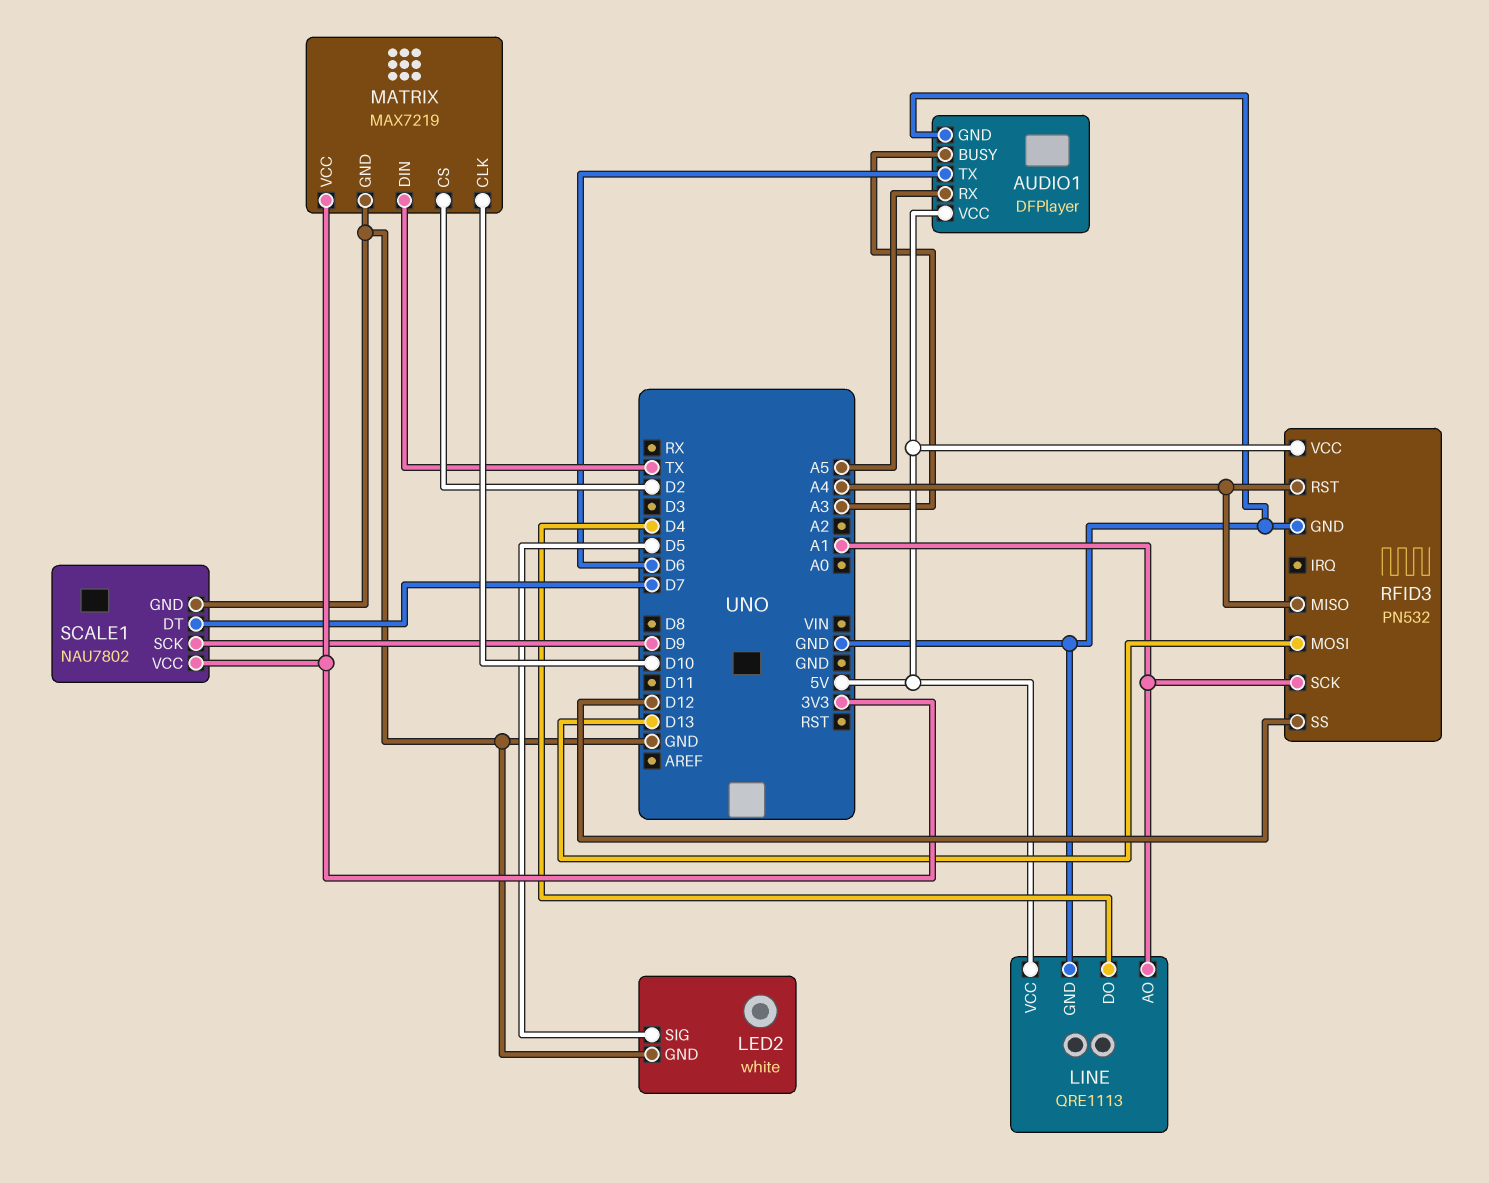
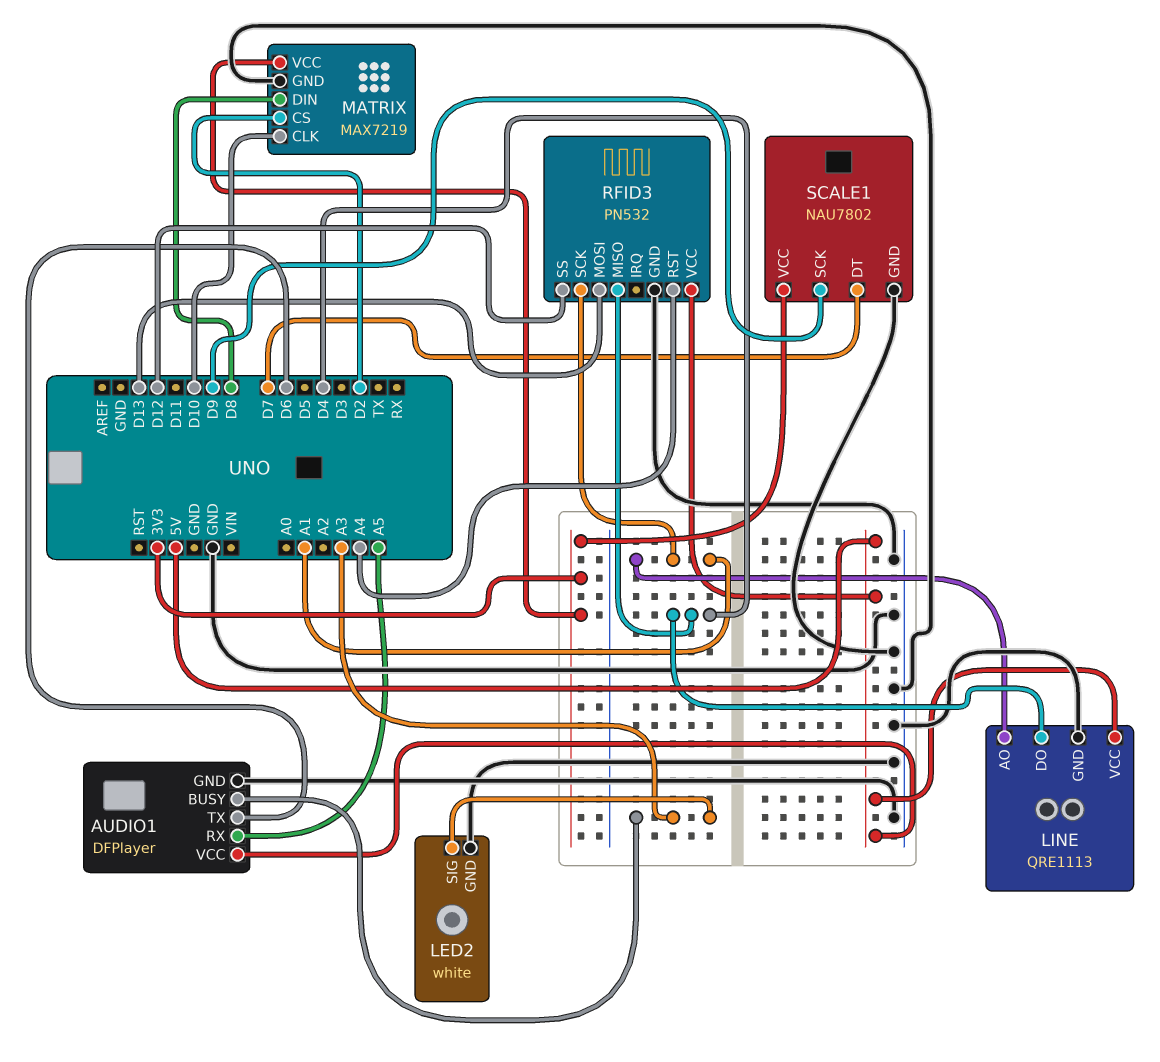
LED2 pin SIG: D5 -> A3
MATRIX pin DIN: TX -> D8
RFID3 pin MISO: A4 -> D4

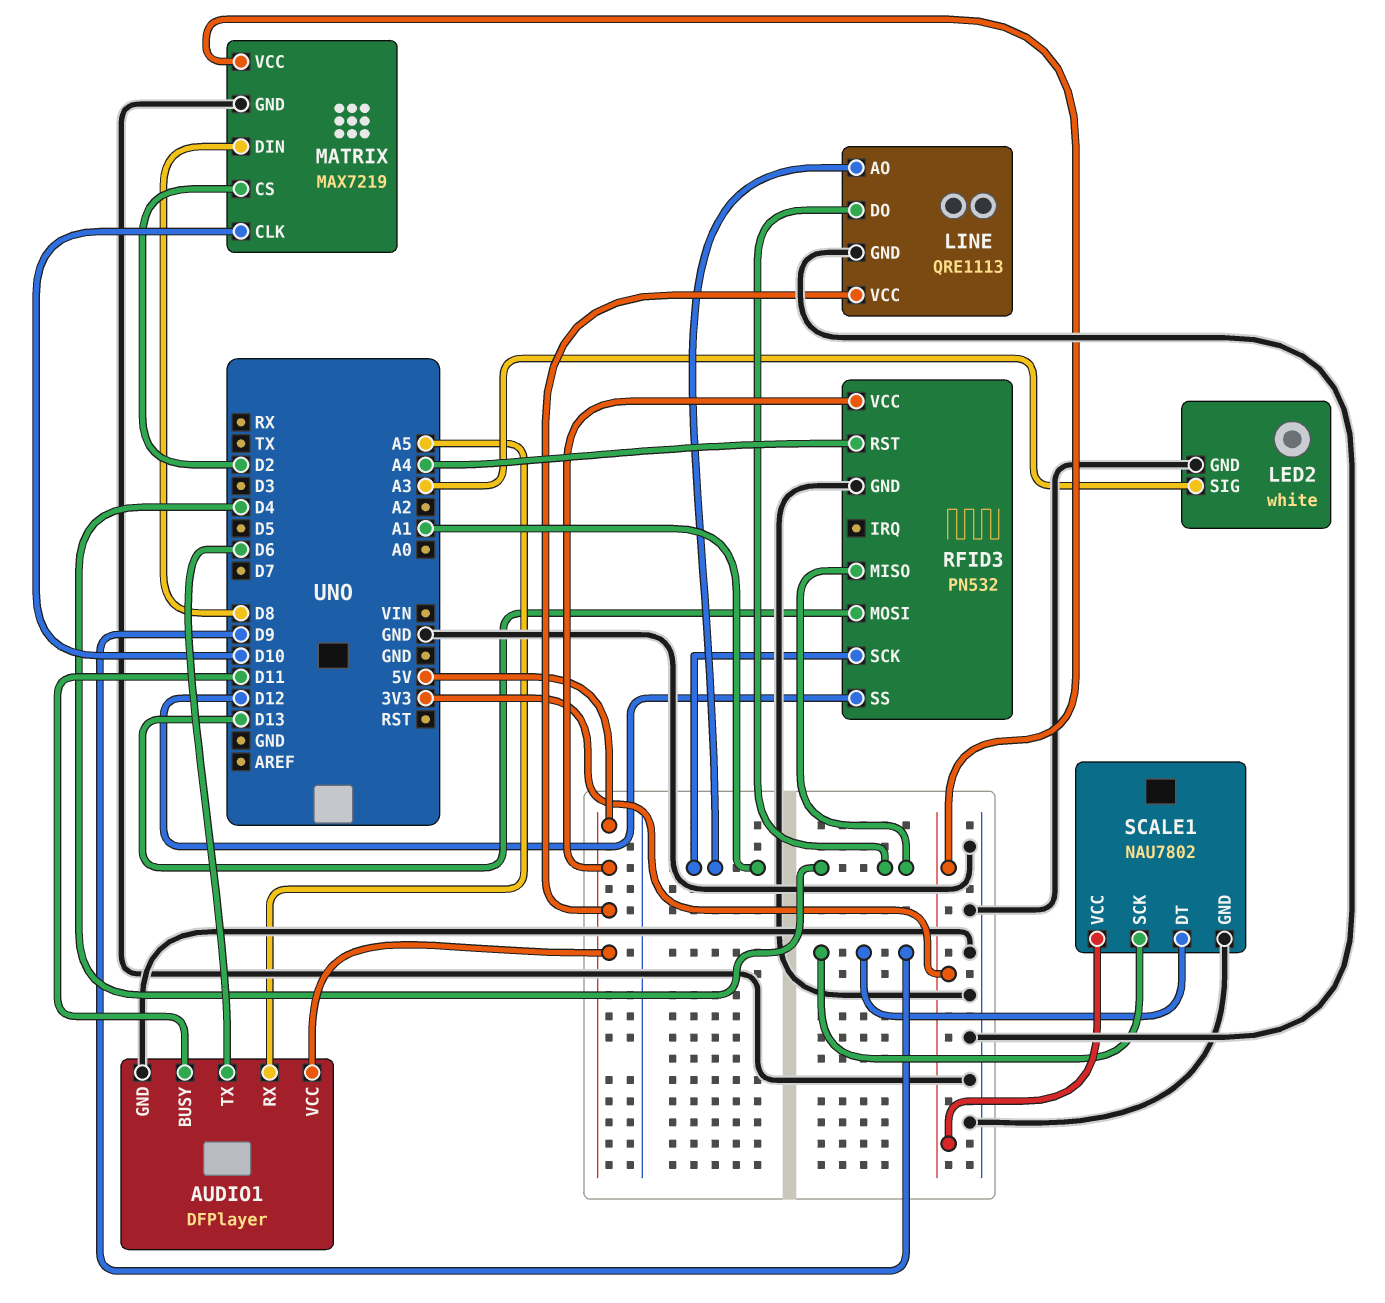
AUDIO1 pin BUSY: A3 -> D11
SCALE1 pin DT: D7 -> D9

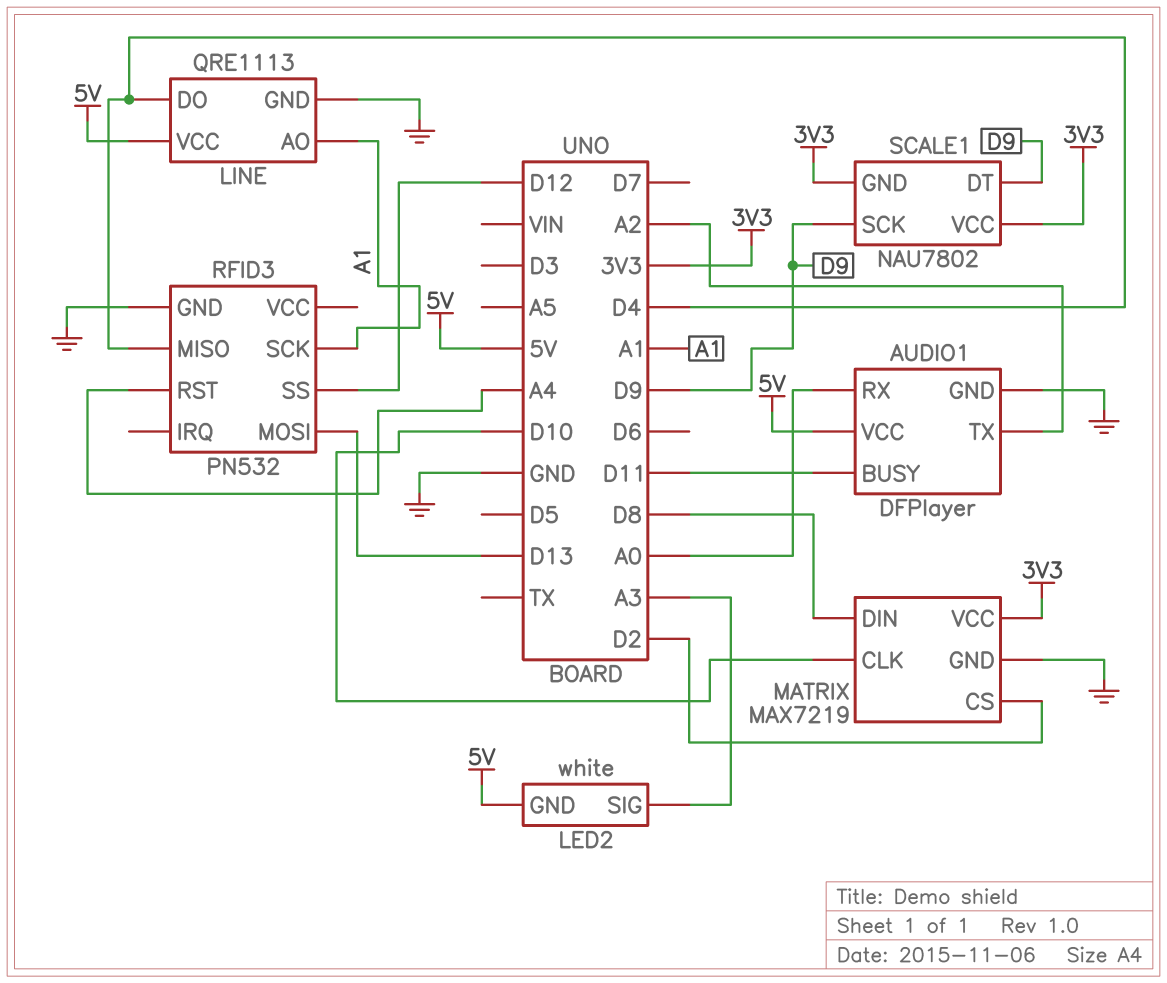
AUDIO1 pin RX: A5 -> A0
AUDIO1 pin TX: D6 -> A2
LED2 pin GND: GND -> 5V
RFID3 pin VCC: 5V -> none
SCALE1 pin GND: GND -> 3V3

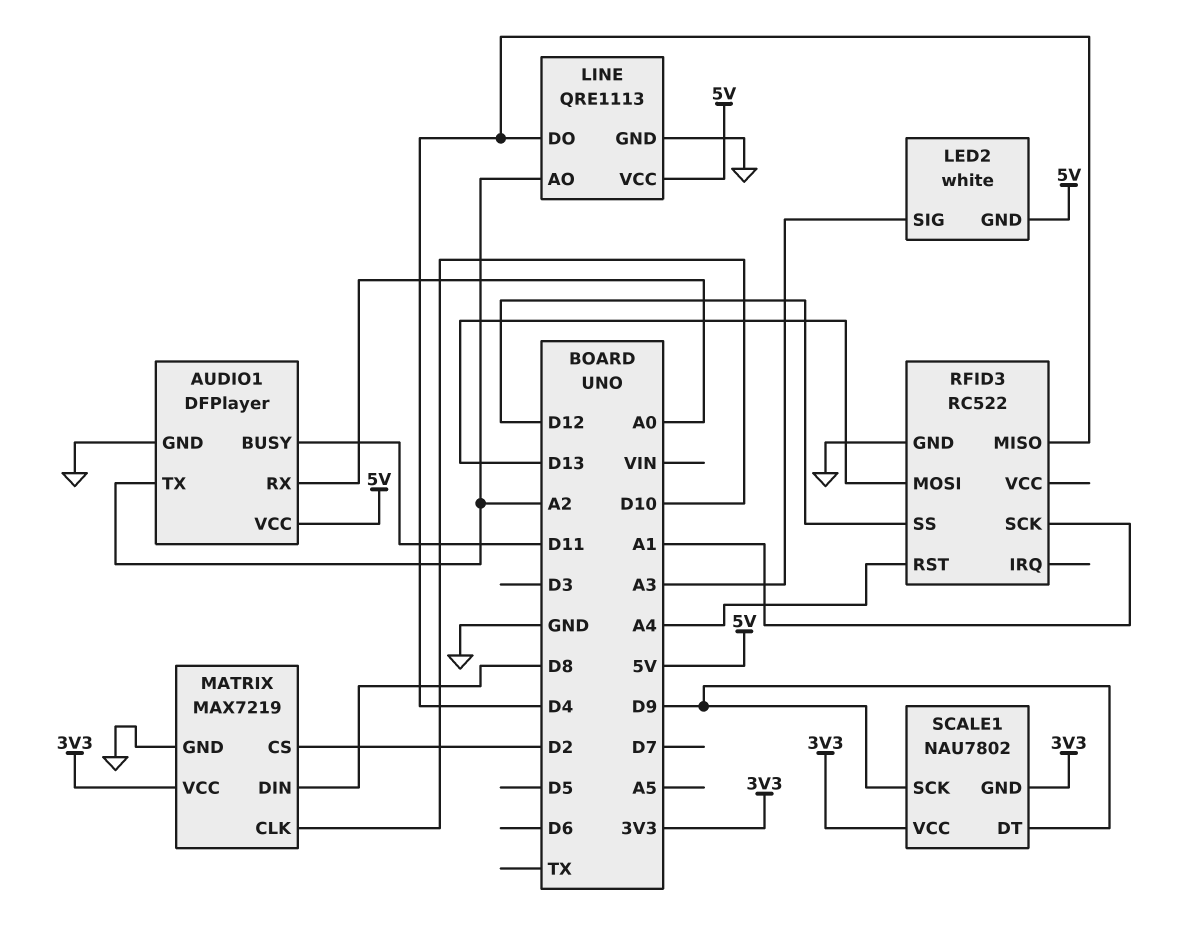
LINE pin AO: A1 -> A2
RFID3: PN532 -> RC522

